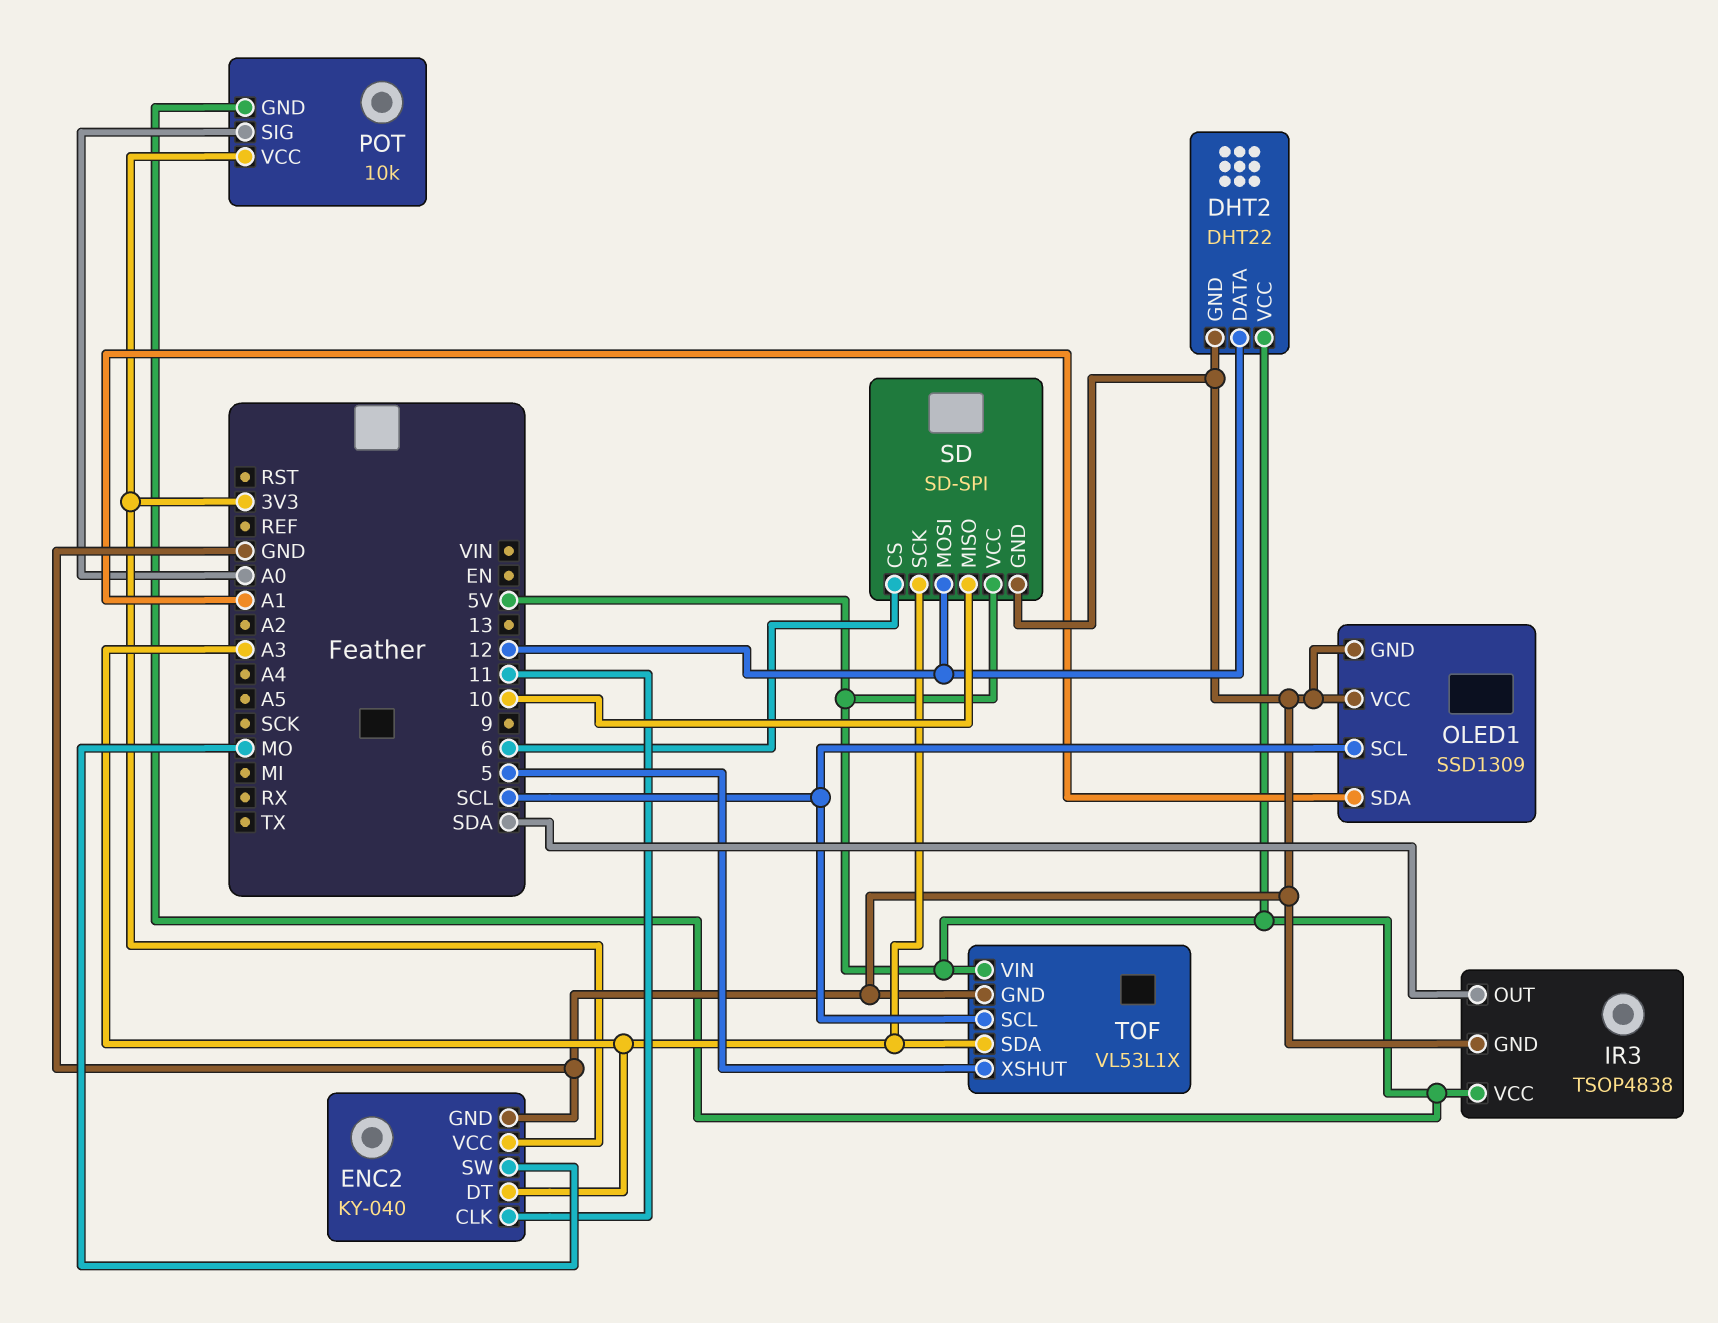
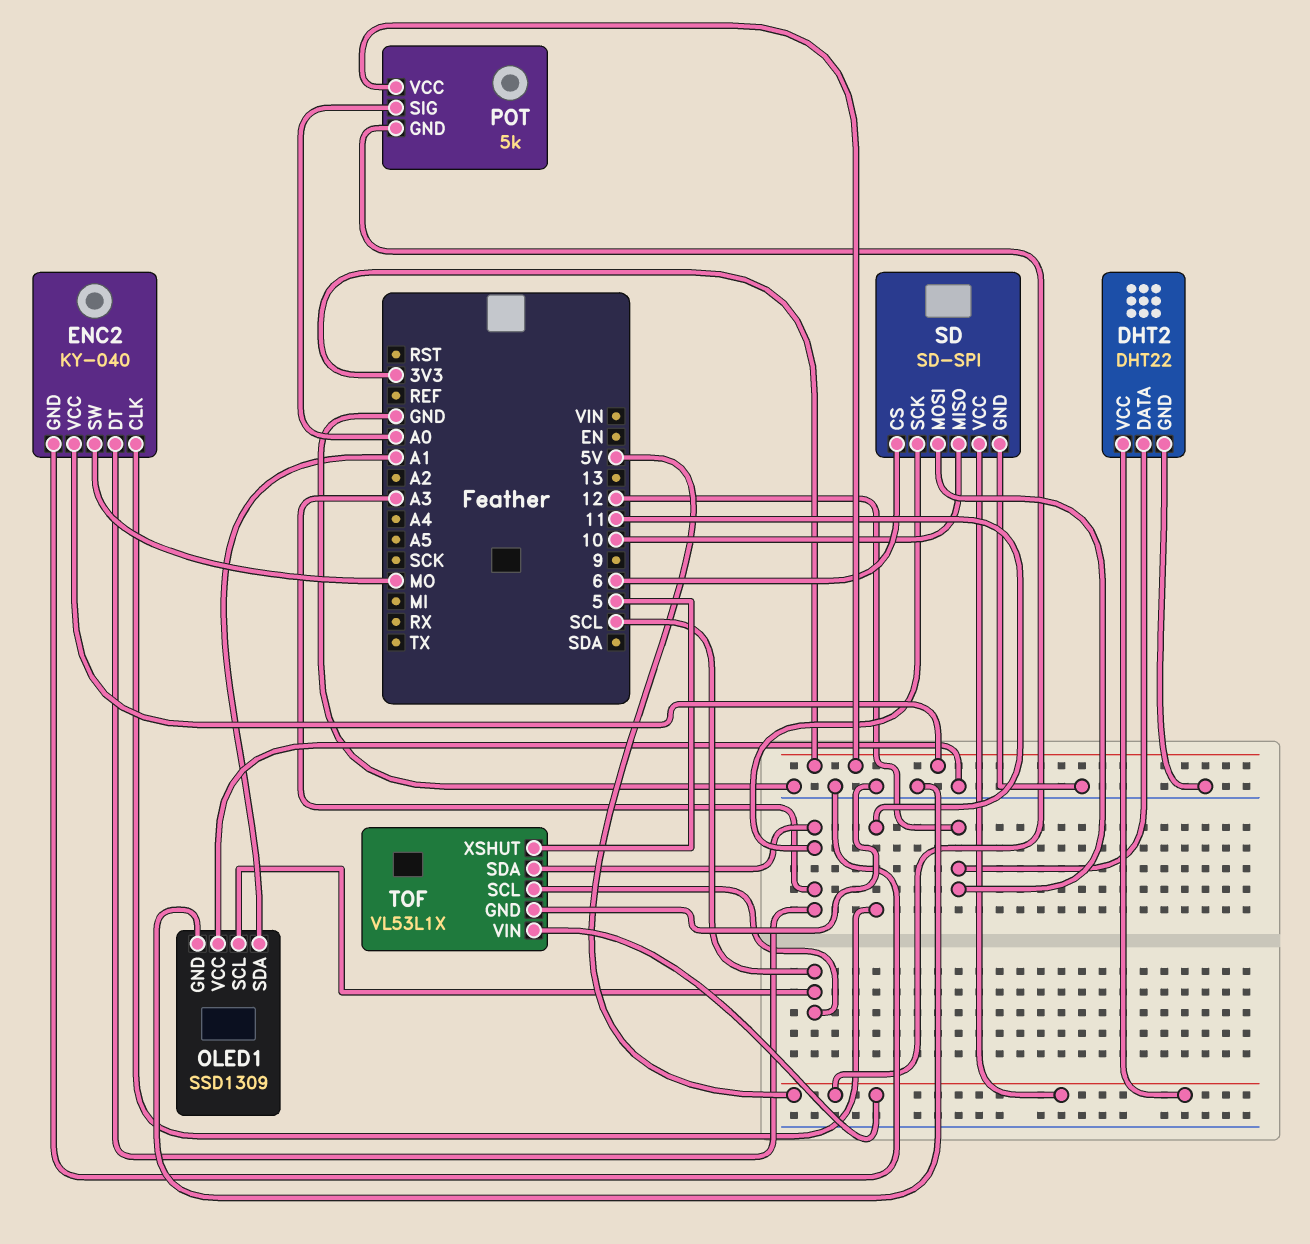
IR3: TSOP4838 -> none
IR3 pin GND: GND -> none
IR3 pin OUT: SDA -> none
IR3 pin VCC: 5V -> none
POT: 10k -> 5k

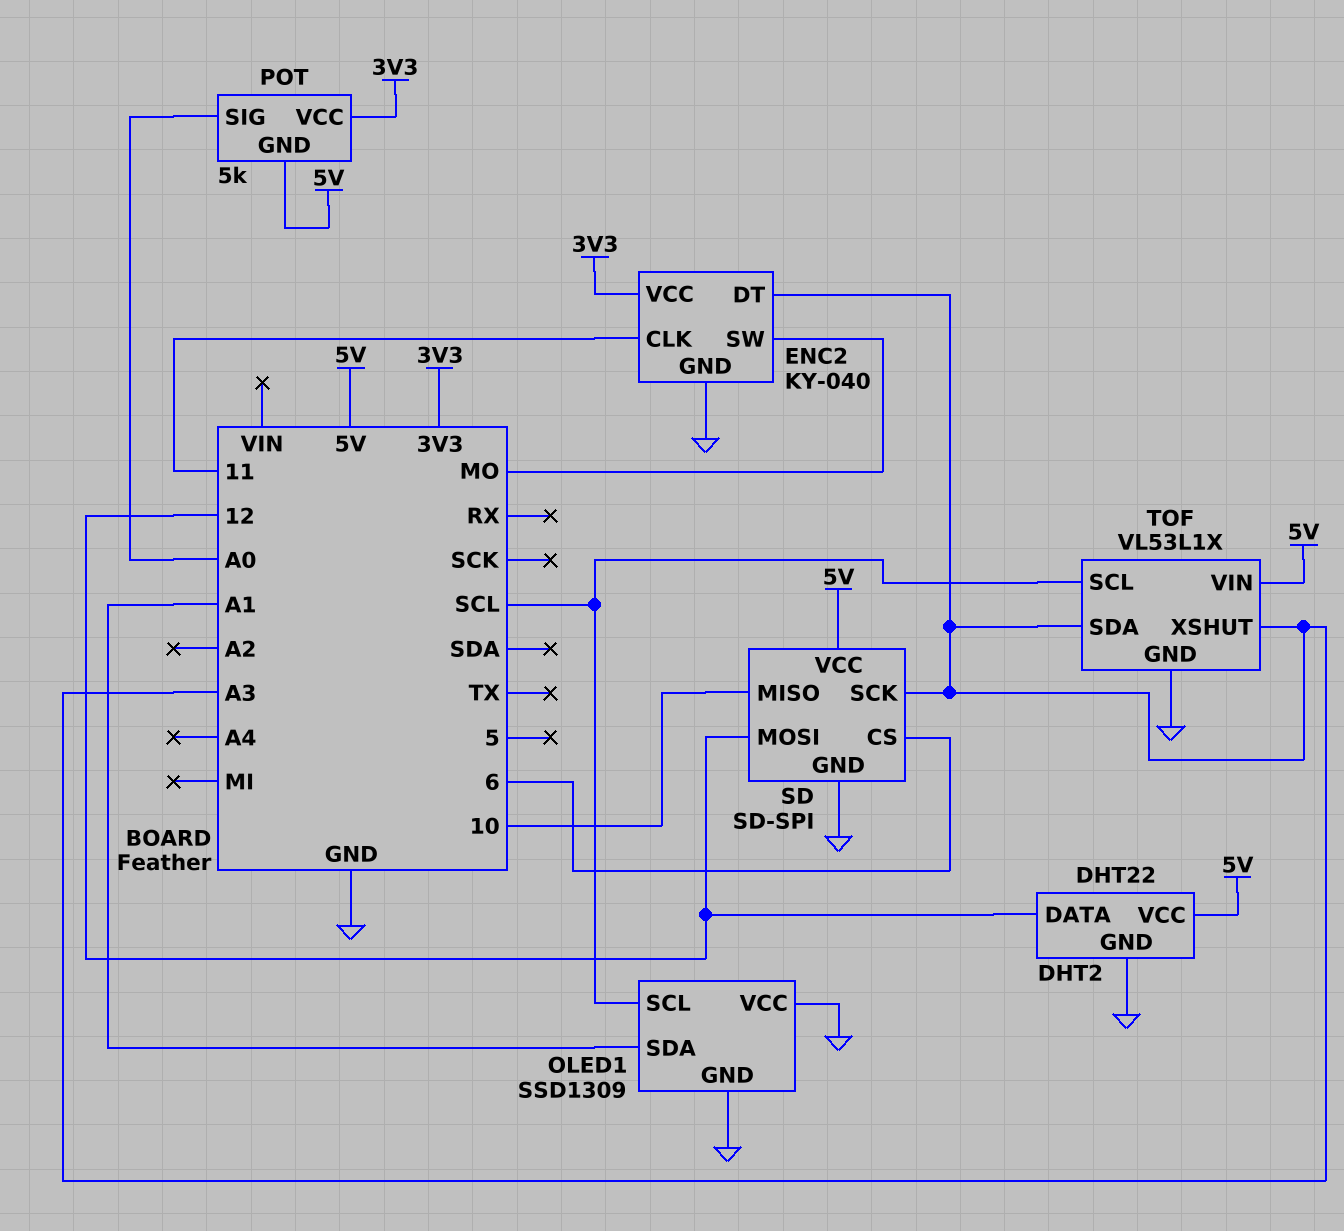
TOF pin XSHUT: 5 -> A3

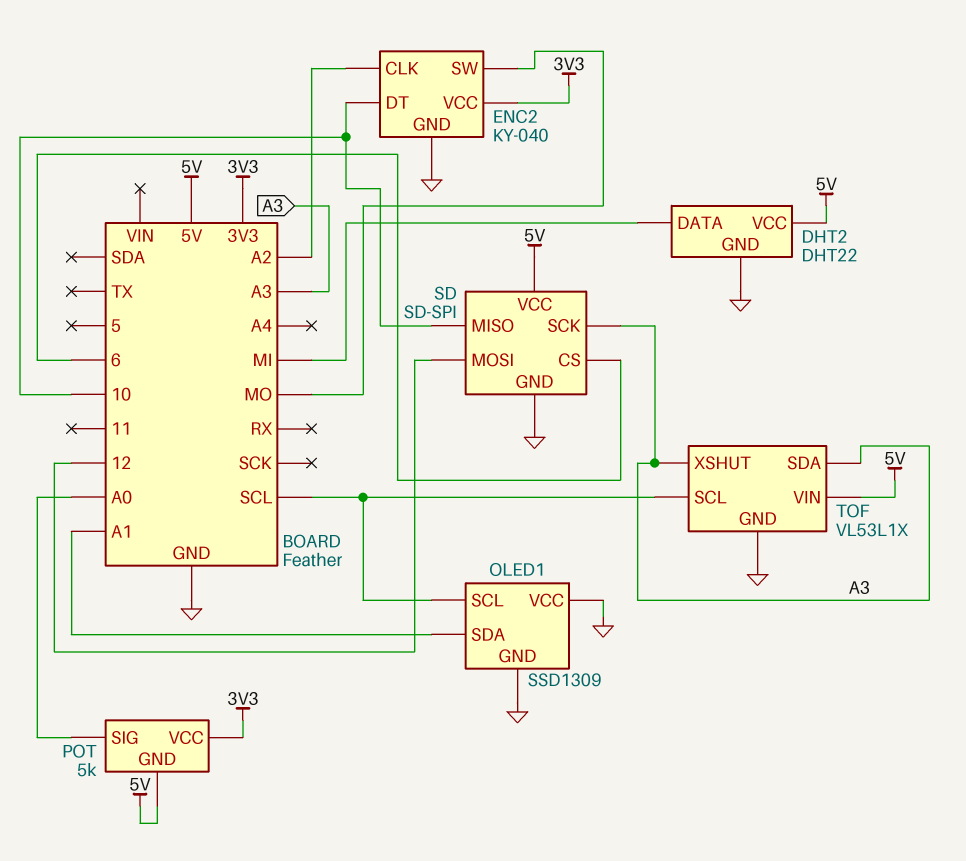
DHT2 pin DATA: 12 -> MI
ENC2 pin CLK: 11 -> A2
ENC2 pin DT: A3 -> 10

